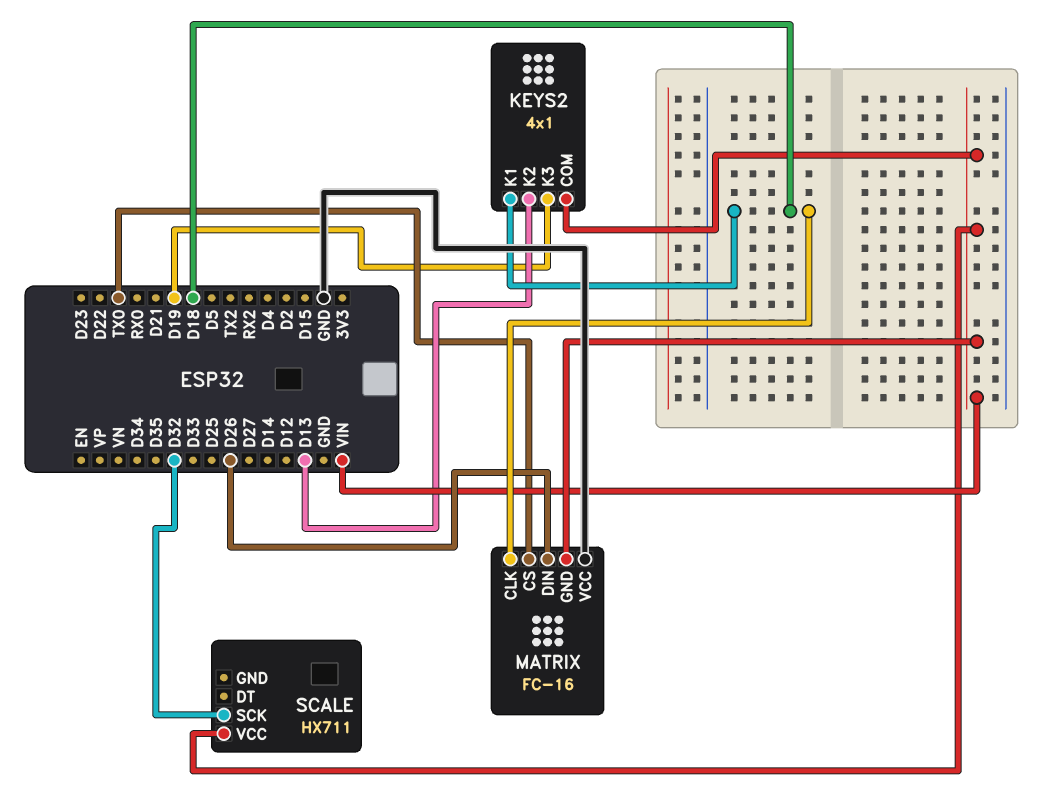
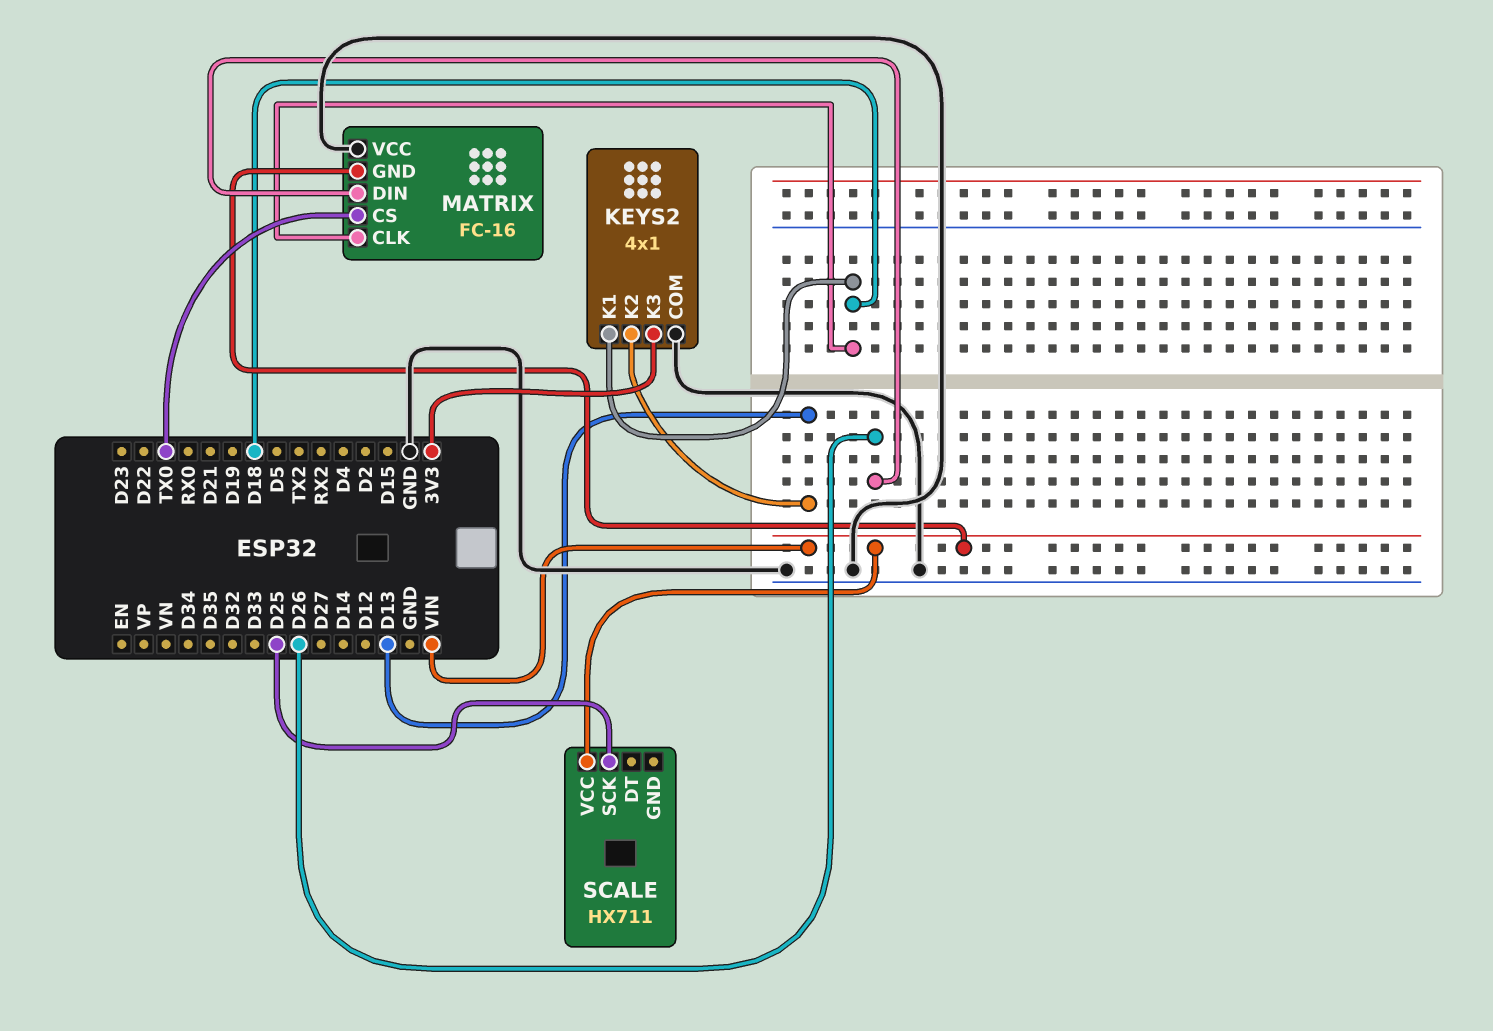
KEYS2 pin COM: VIN -> GND
KEYS2 pin K3: D19 -> 3V3
SCALE pin SCK: D32 -> D25

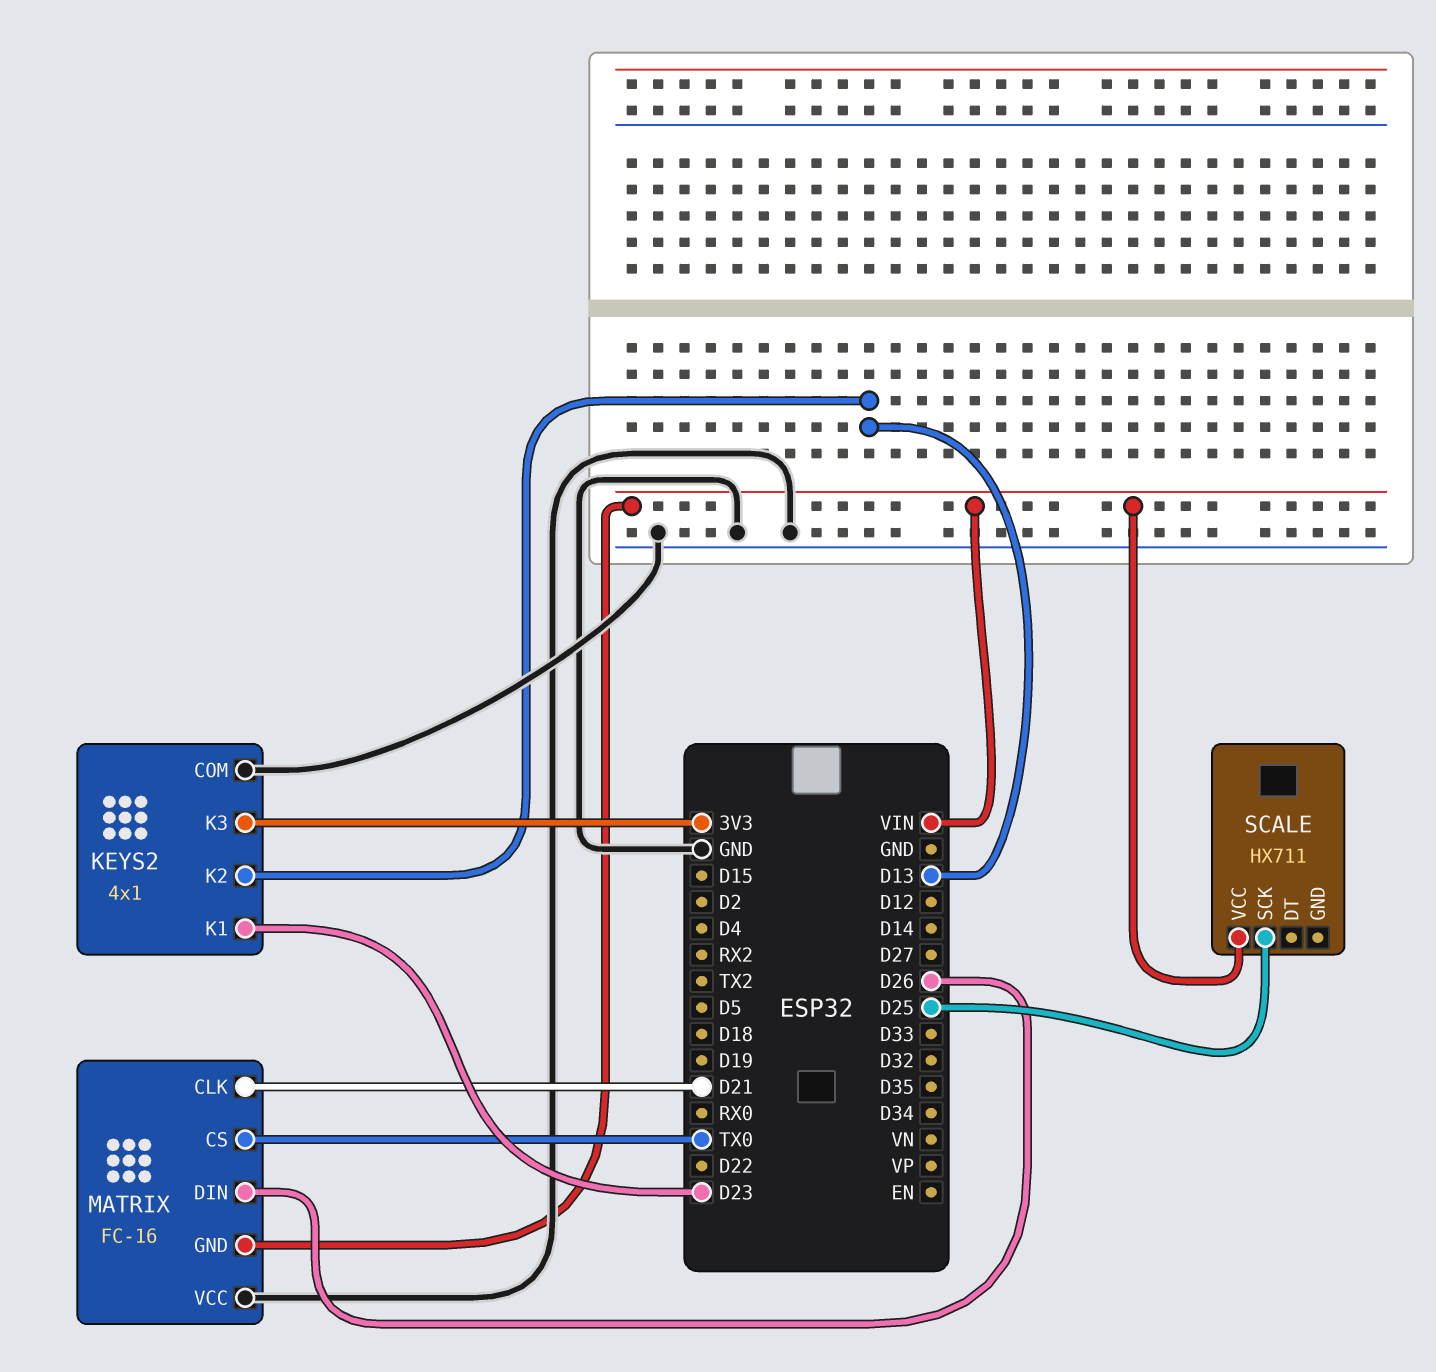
KEYS2 pin K1: D18 -> D23
MATRIX pin CLK: D18 -> D21

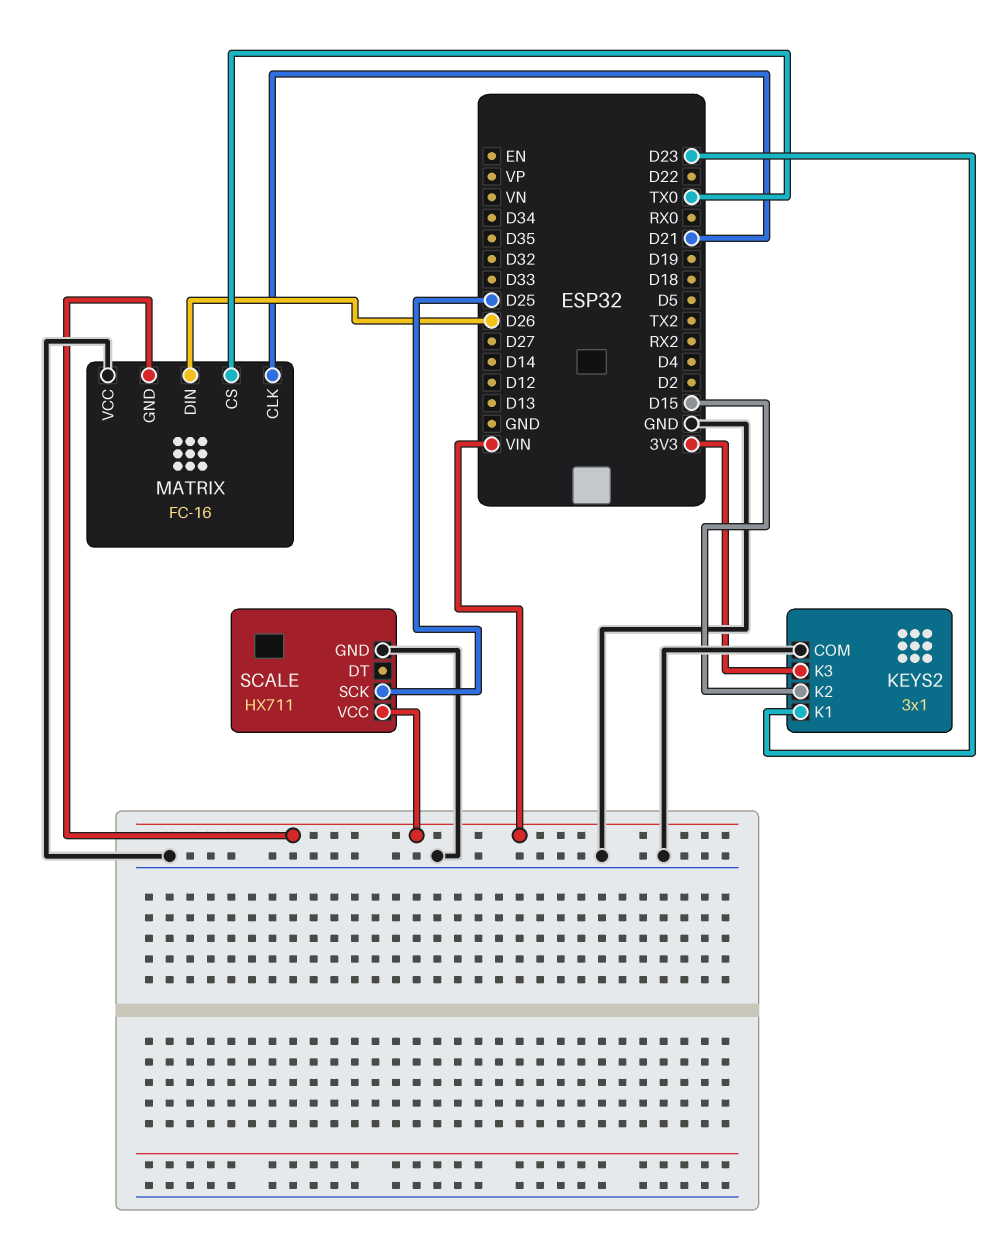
KEYS2: 4x1 -> 3x1
KEYS2 pin K2: D13 -> D15
SCALE pin GND: none -> GND

